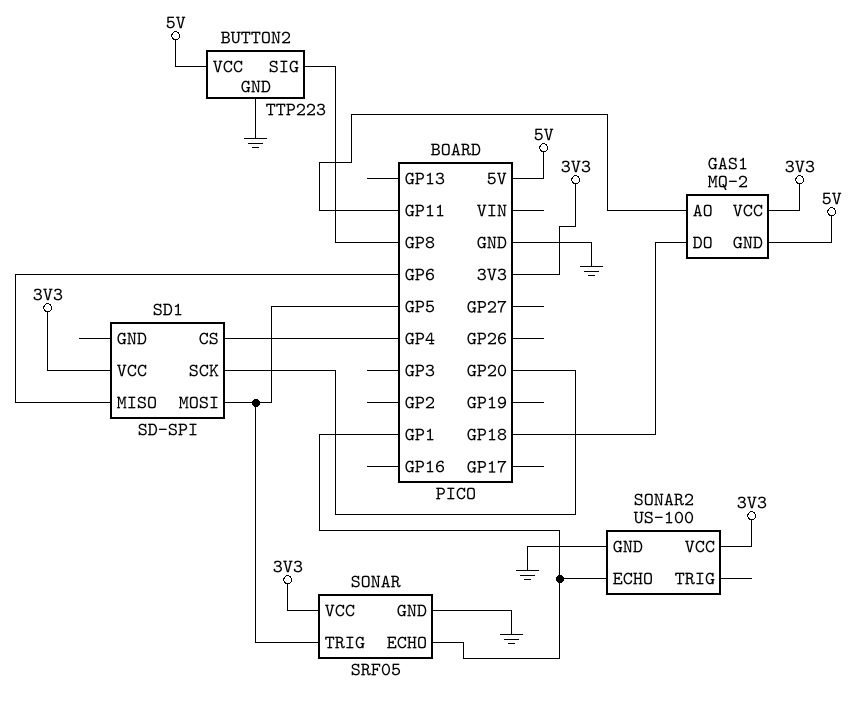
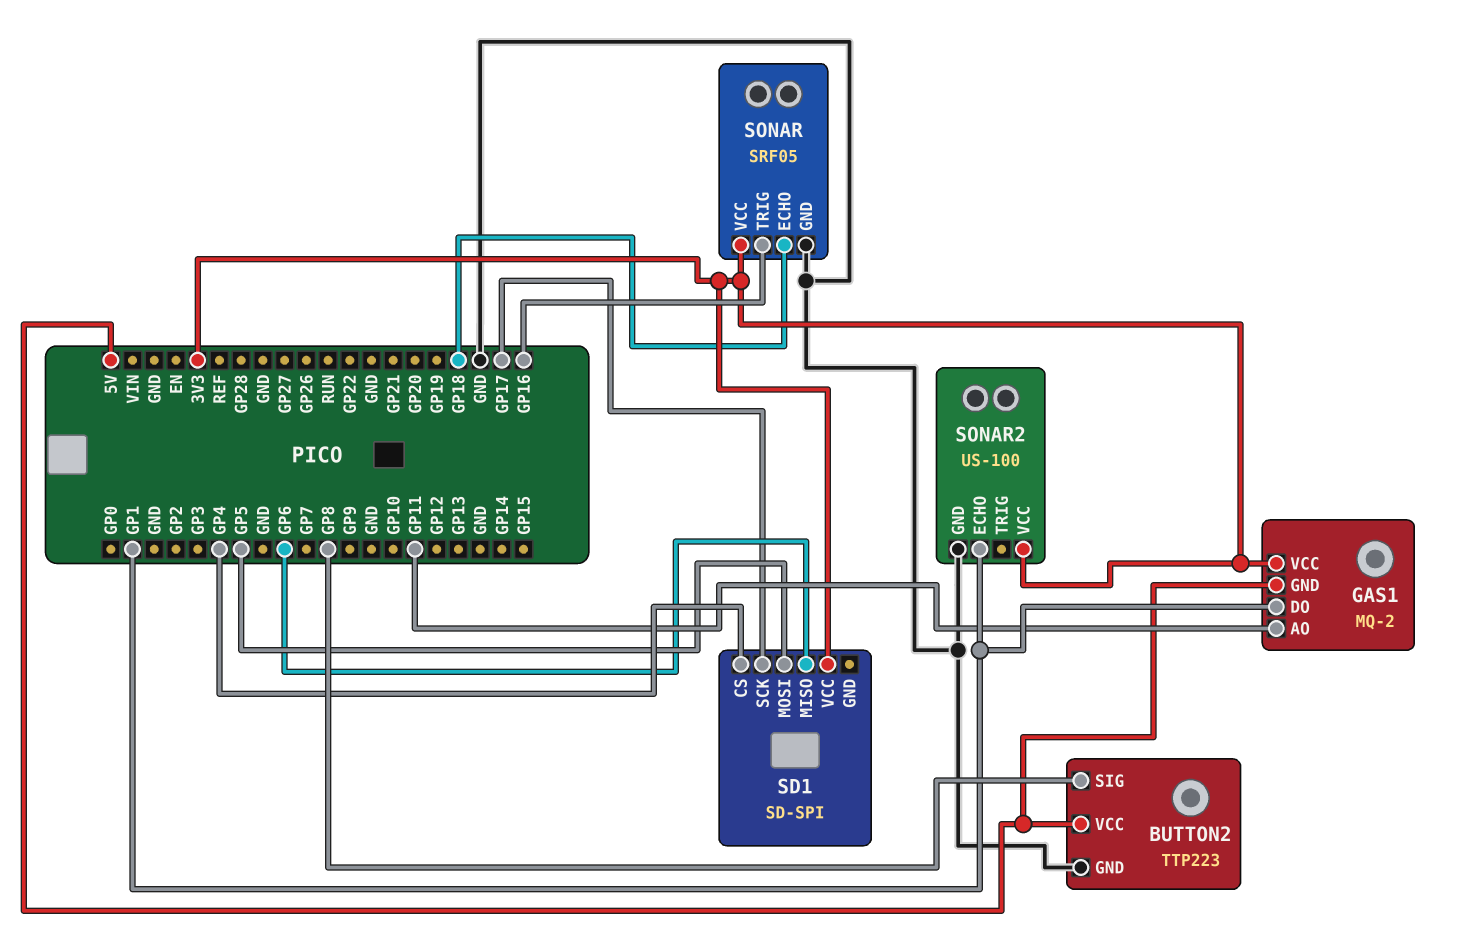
GAS1 pin DO: GP18 -> GP1
SD1 pin SCK: GP20 -> GP17
SONAR pin ECHO: GP1 -> GP18
SONAR pin TRIG: GP5 -> GP16

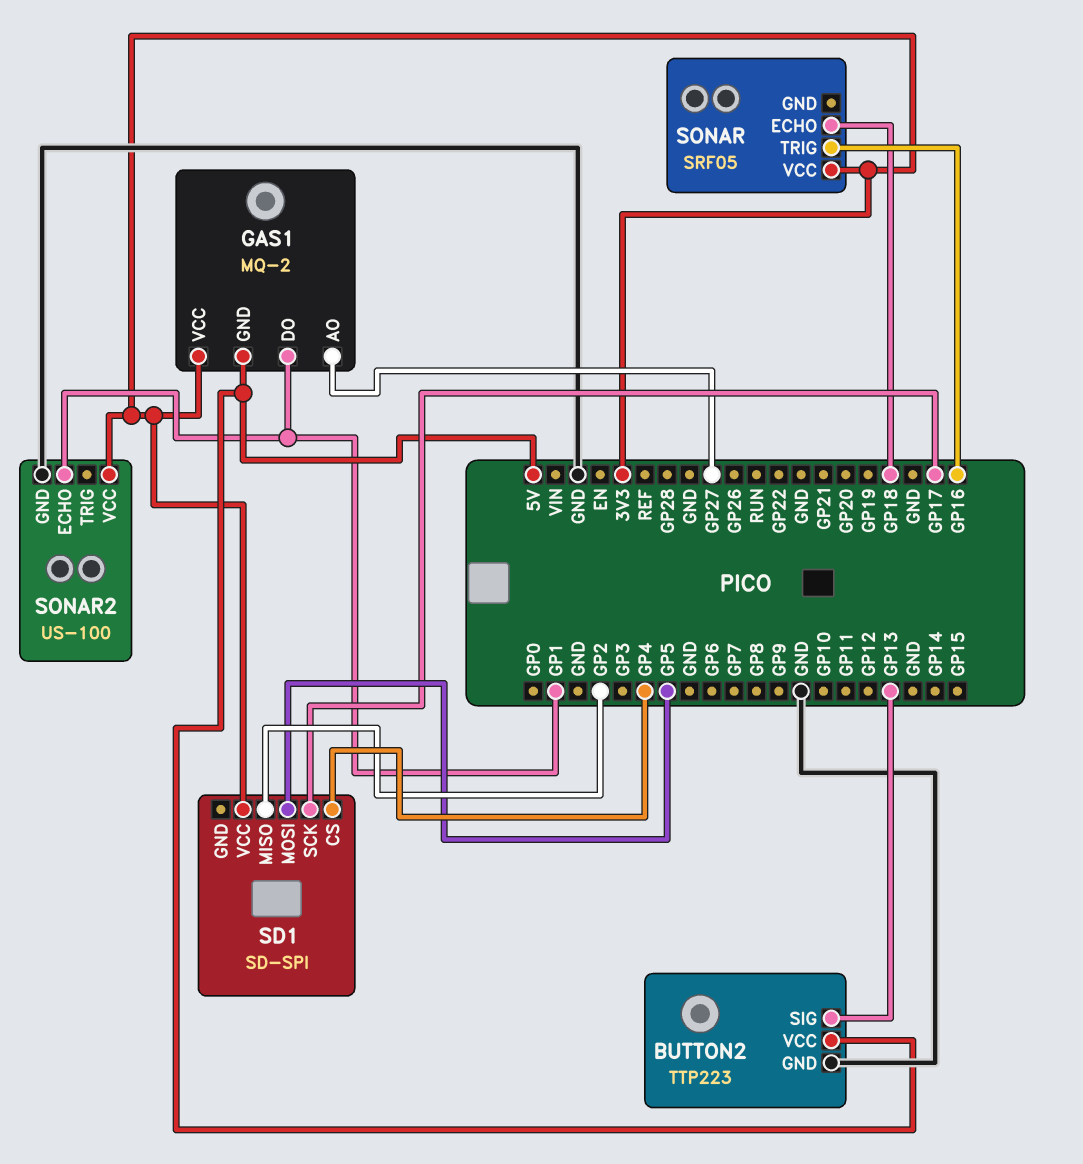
BUTTON2 pin SIG: GP8 -> GP13
GAS1 pin AO: GP11 -> GP27
SD1 pin MISO: GP6 -> GP2
SONAR pin GND: GND -> none

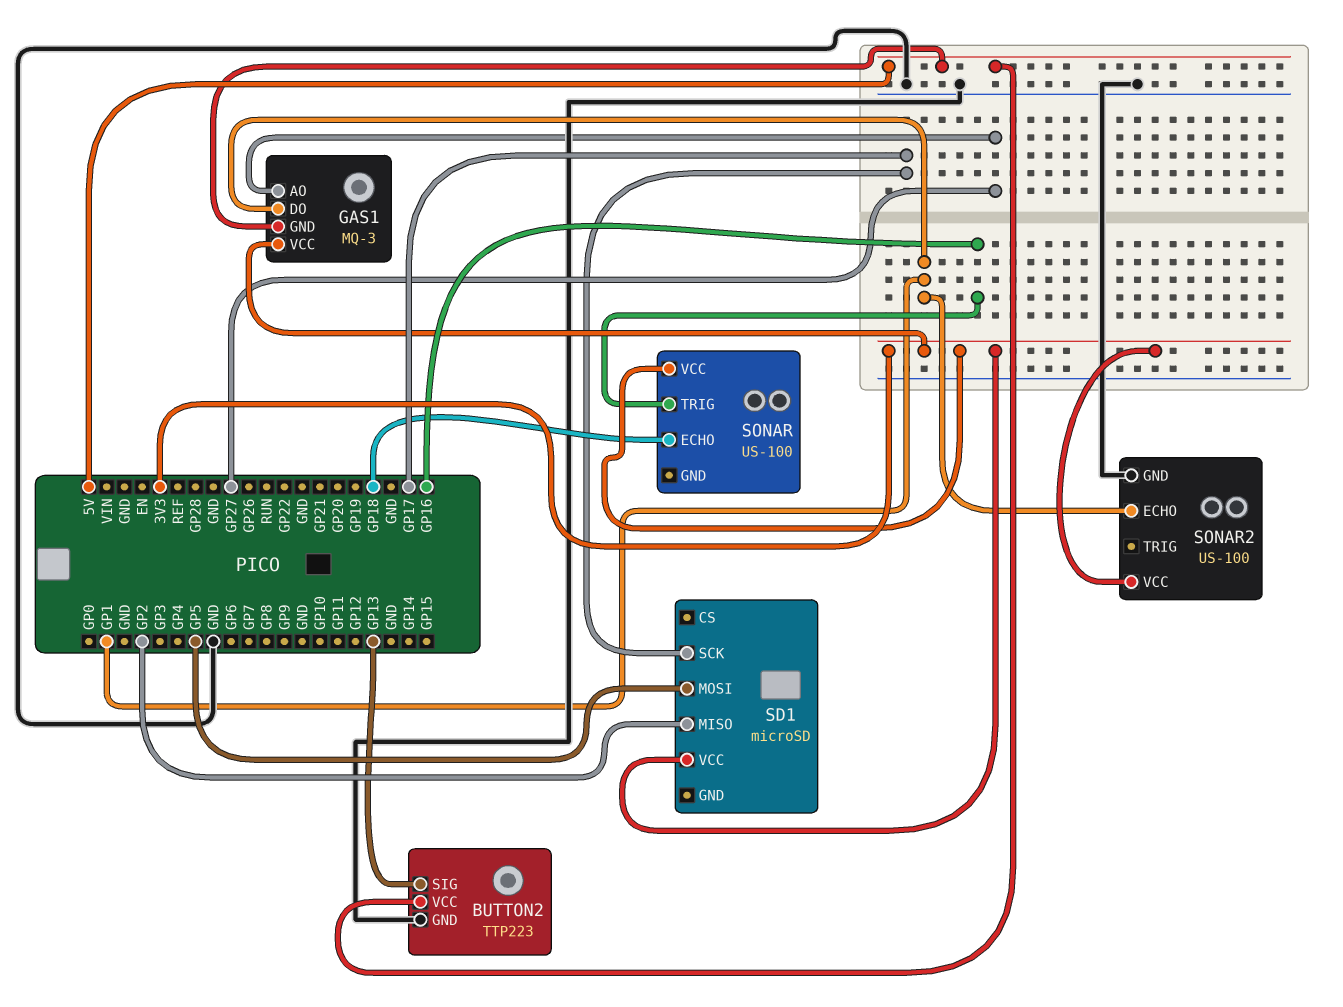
GAS1: MQ-2 -> MQ-3
SD1: SD-SPI -> microSD
SD1 pin CS: GP4 -> none
SONAR: SRF05 -> US-100

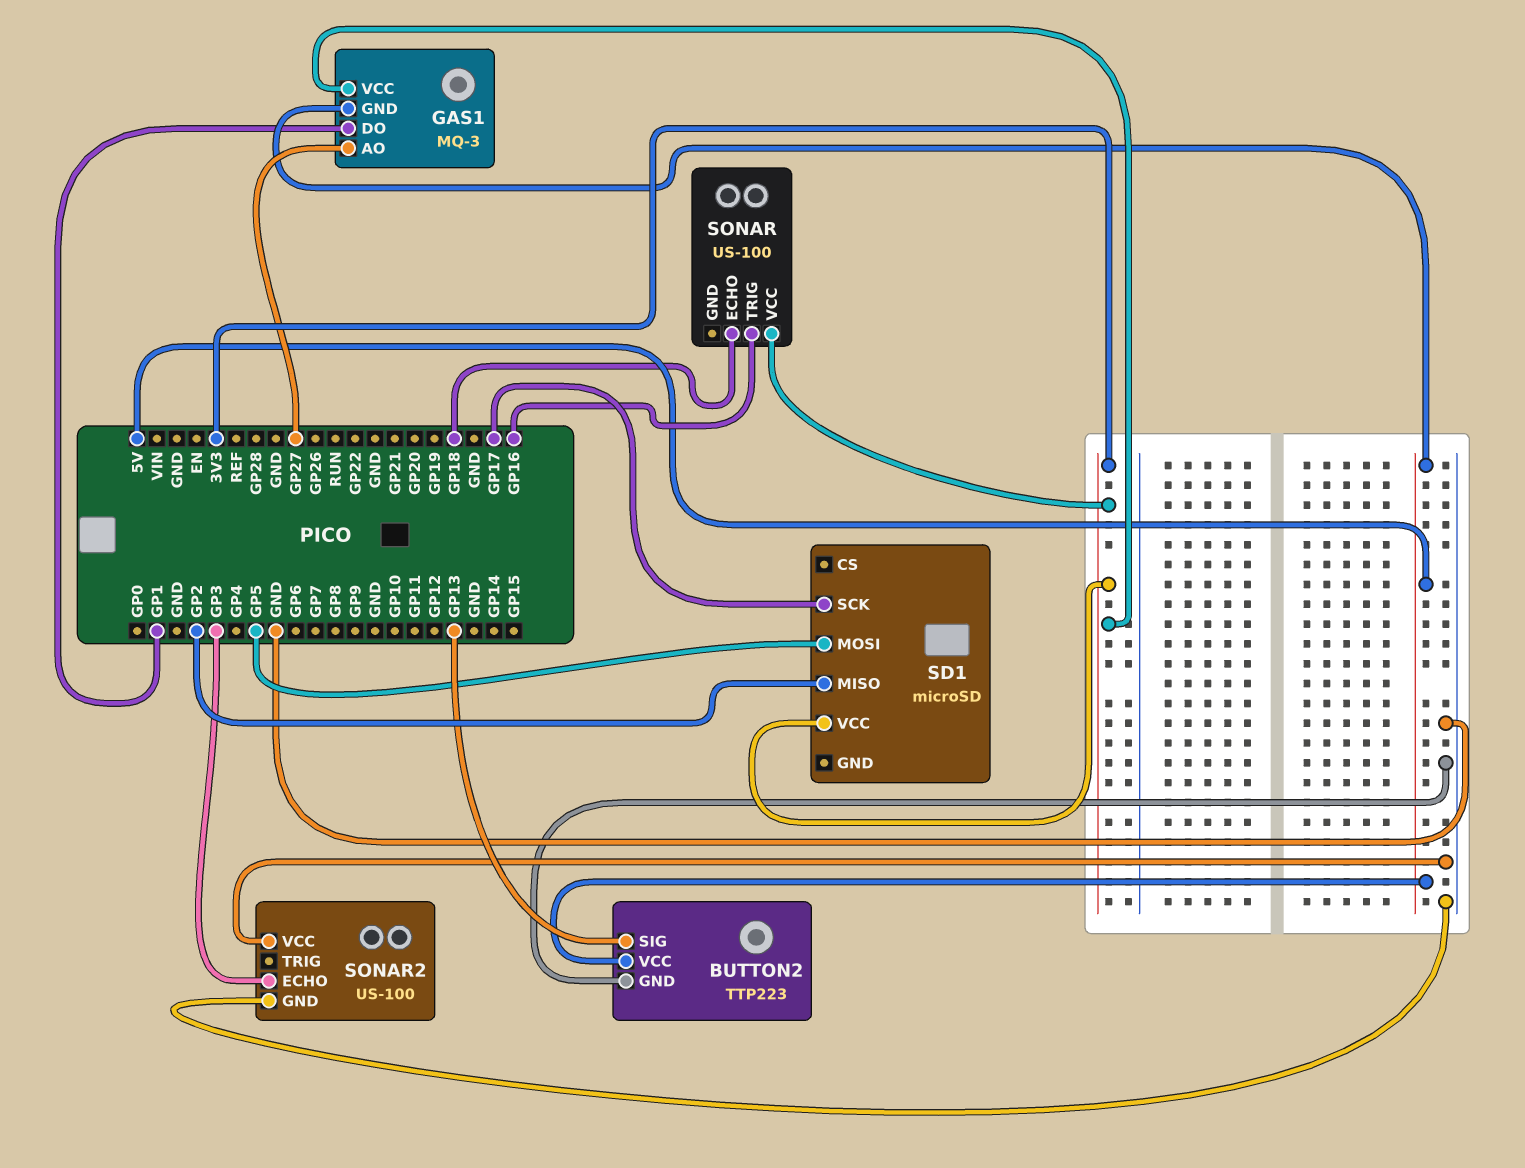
SONAR2 pin ECHO: GP1 -> GP3
SONAR2 pin VCC: 3V3 -> GND

